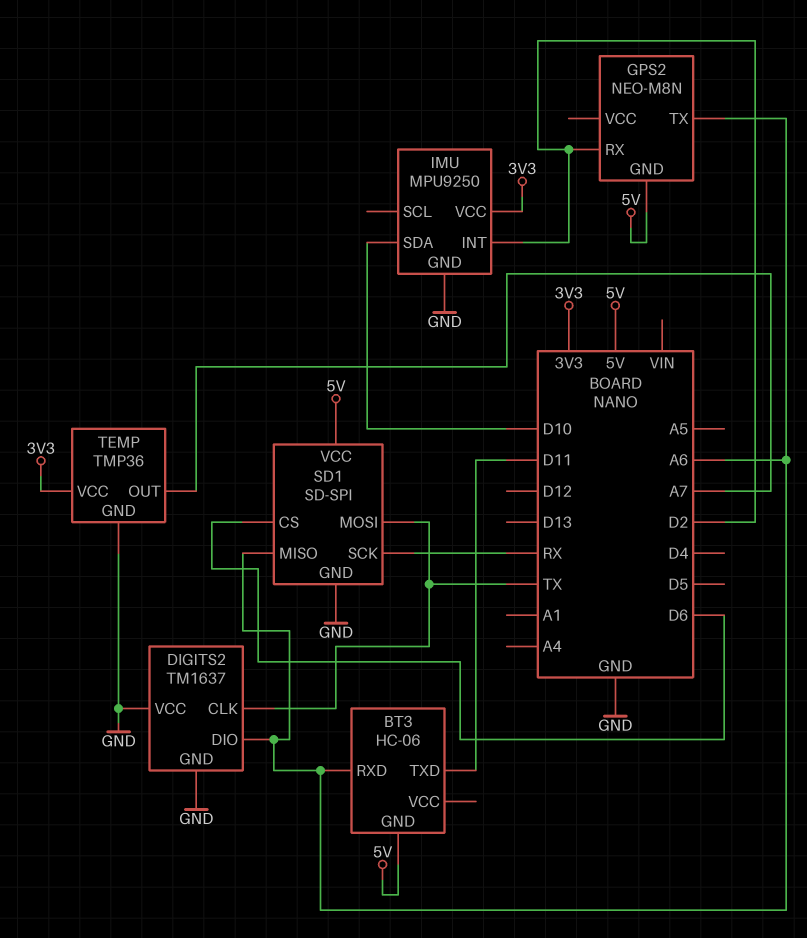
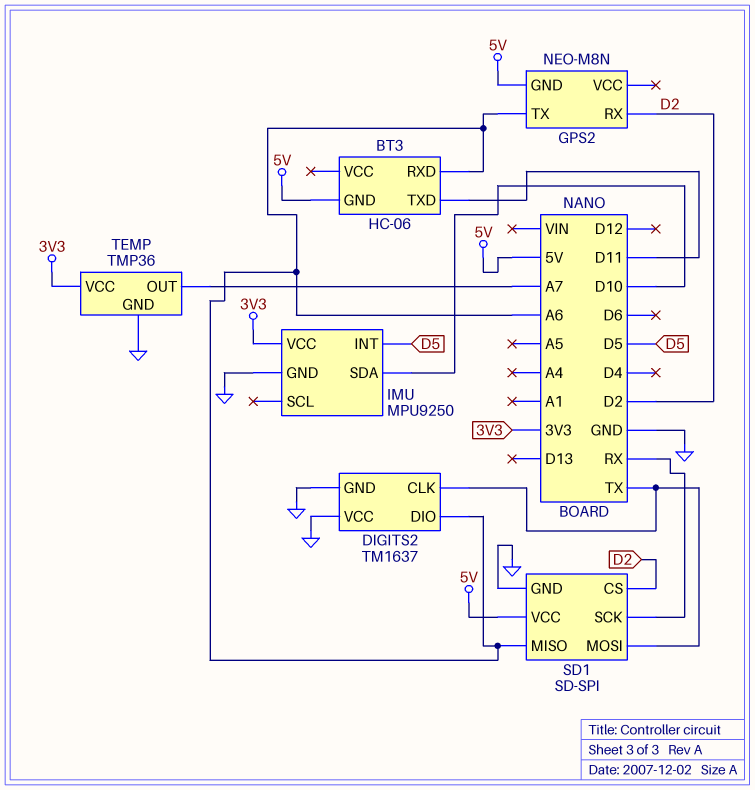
IMU pin INT: D2 -> D5
SD1 pin CS: D6 -> D2

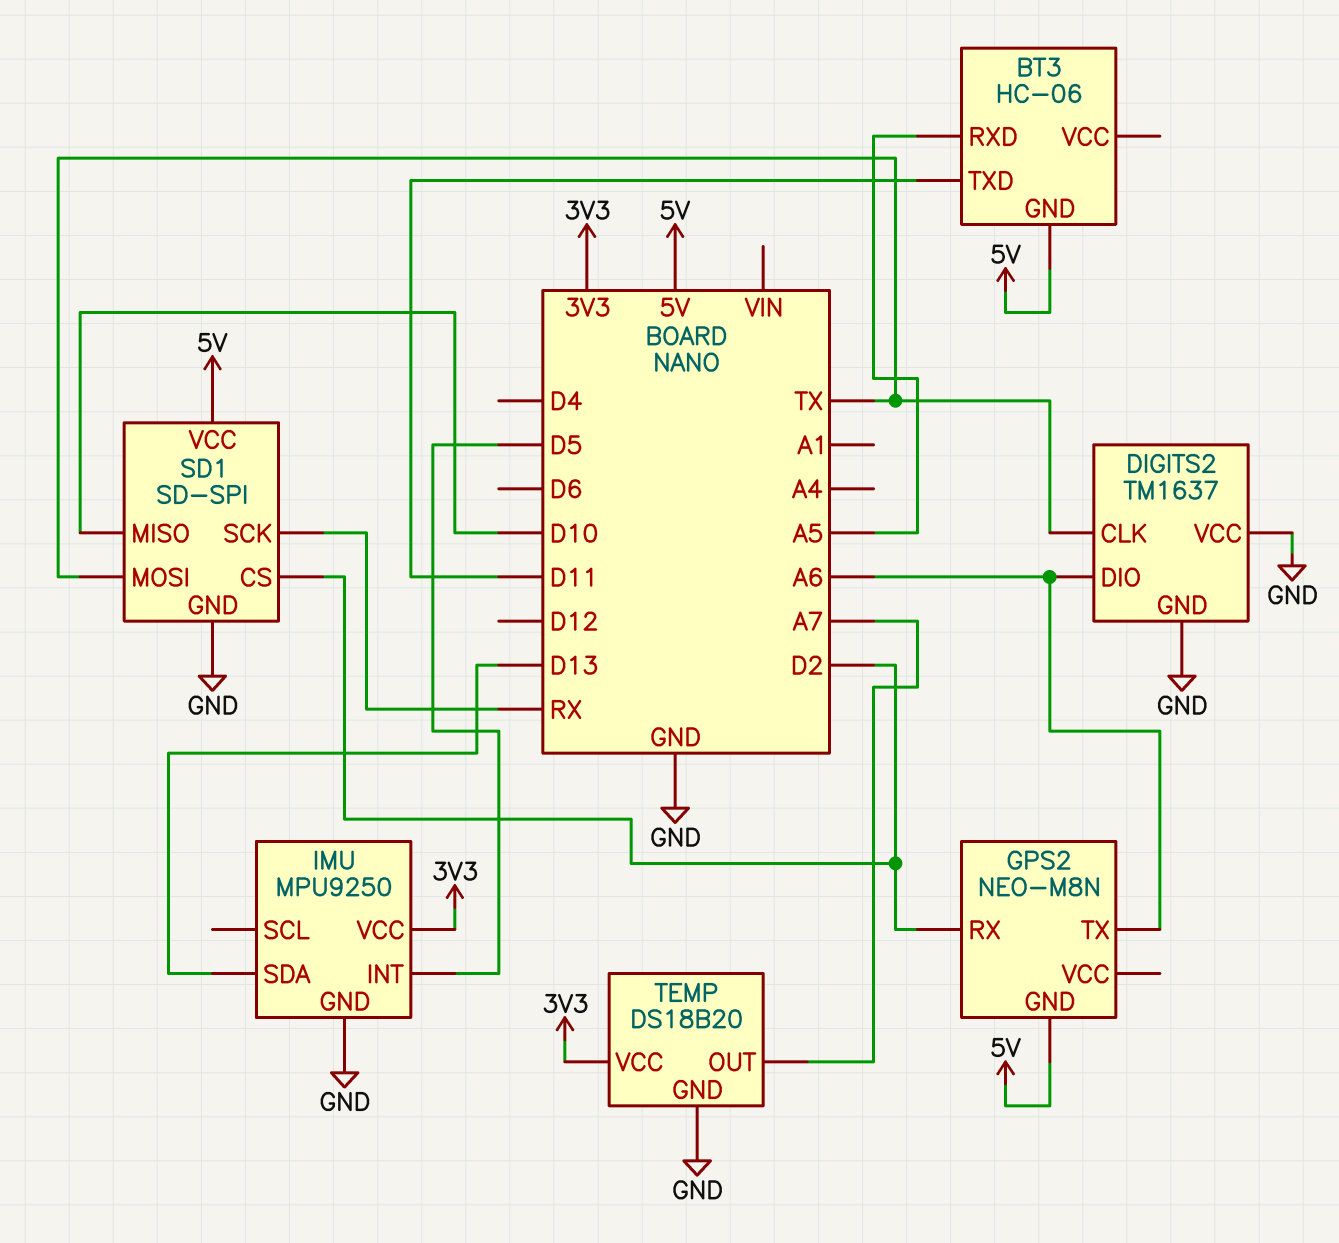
BT3 pin RXD: A6 -> A5
IMU pin SDA: D10 -> D13
SD1 pin MISO: A6 -> D10
TEMP: TMP36 -> DS18B20

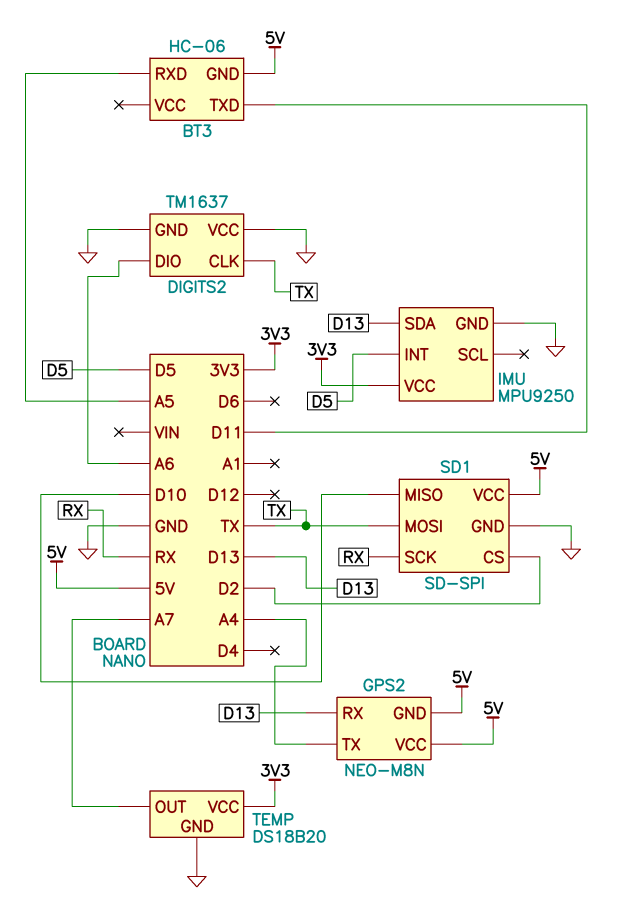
GPS2 pin RX: D2 -> D13
GPS2 pin TX: A6 -> A4
GPS2 pin VCC: none -> 5V

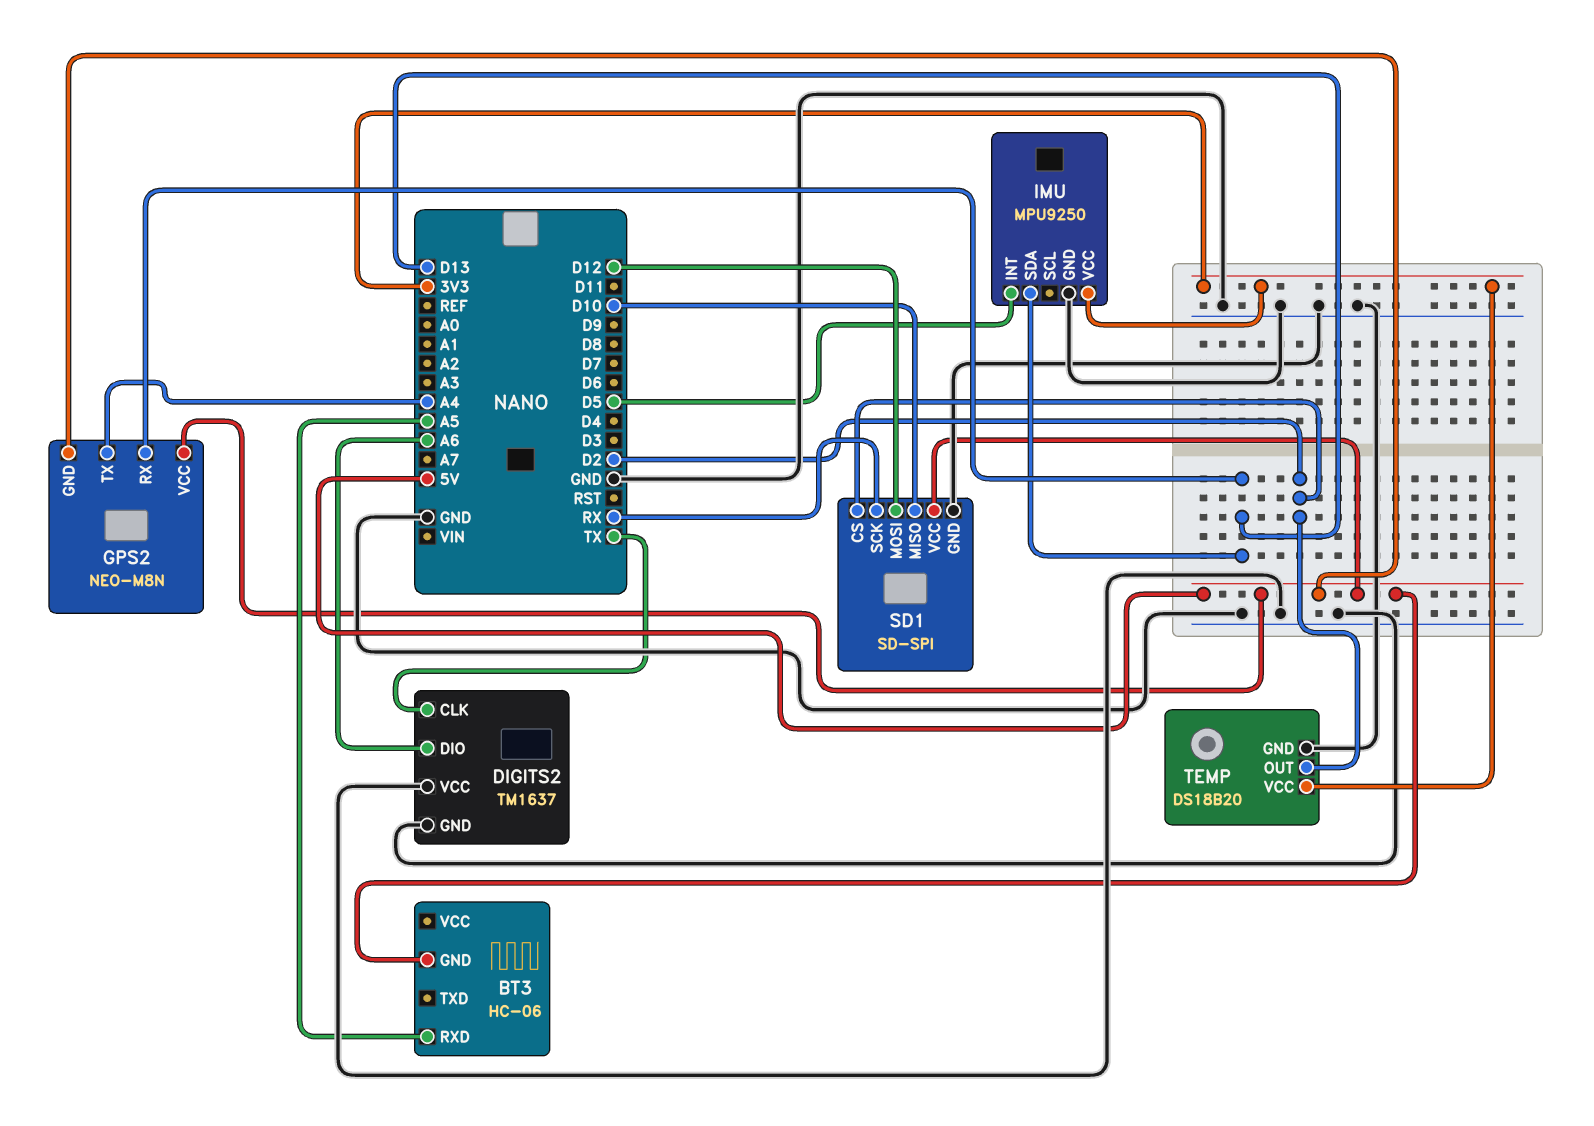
BT3 pin TXD: D11 -> none
SD1 pin MOSI: TX -> D12
TEMP pin OUT: A7 -> D2

